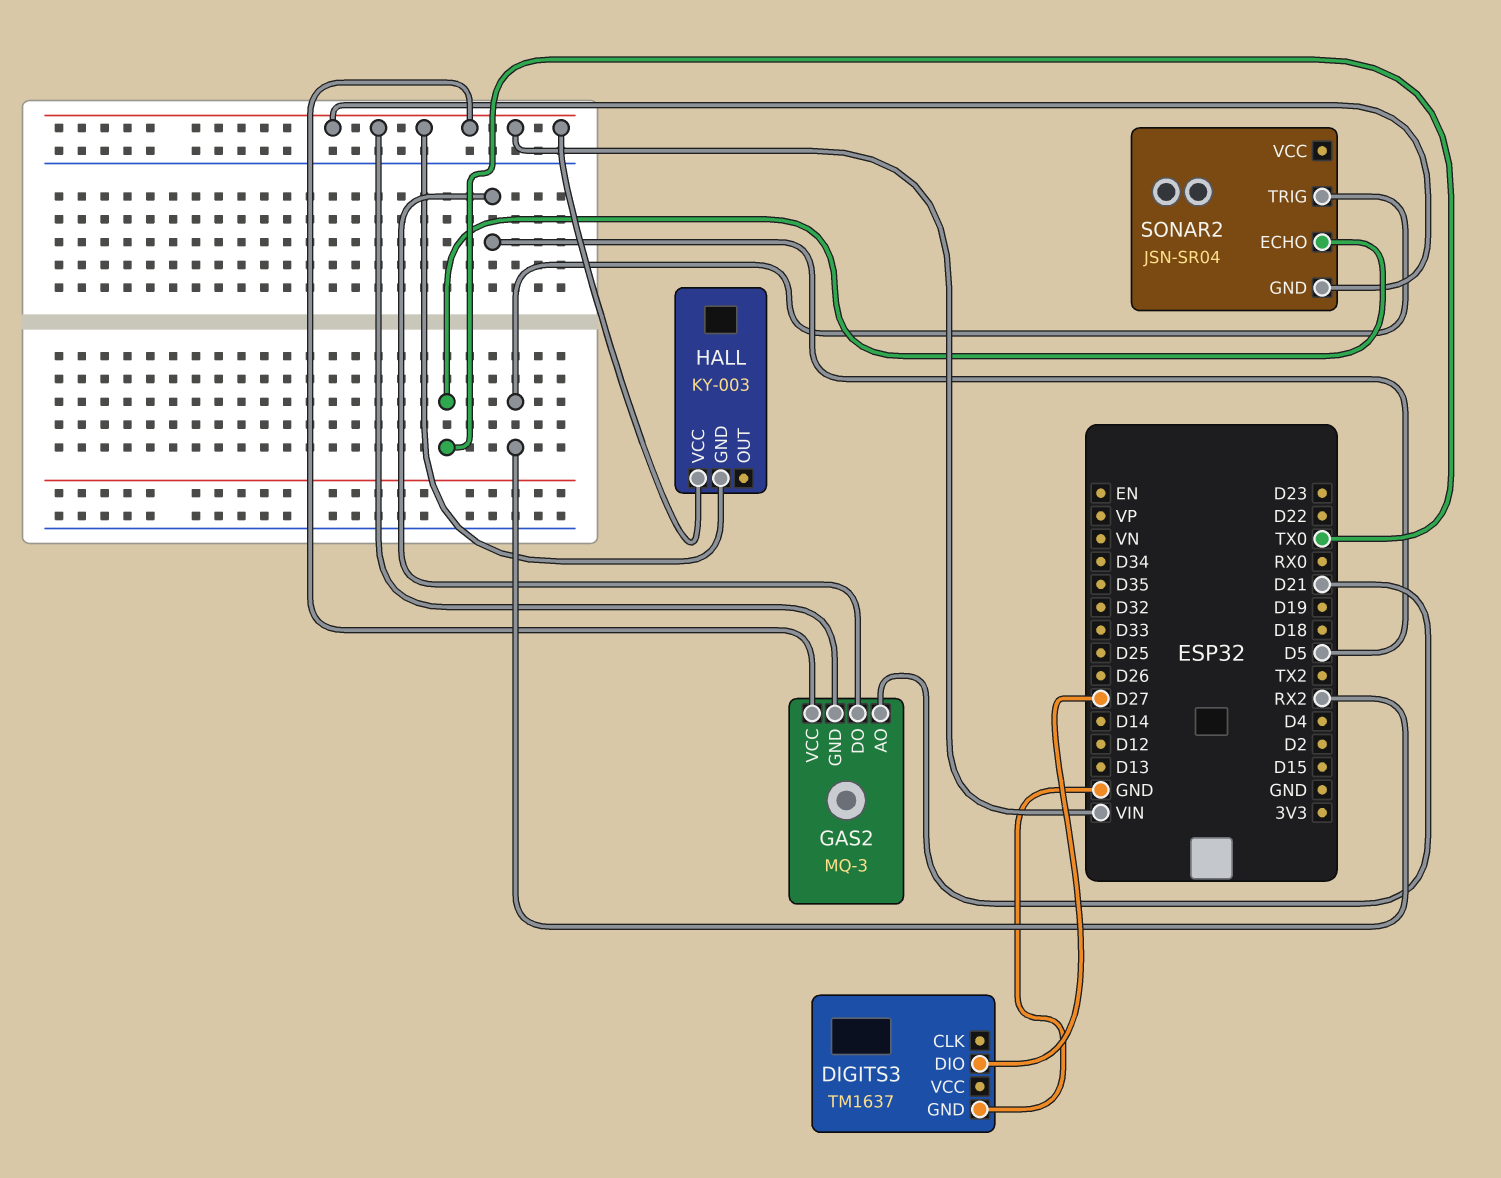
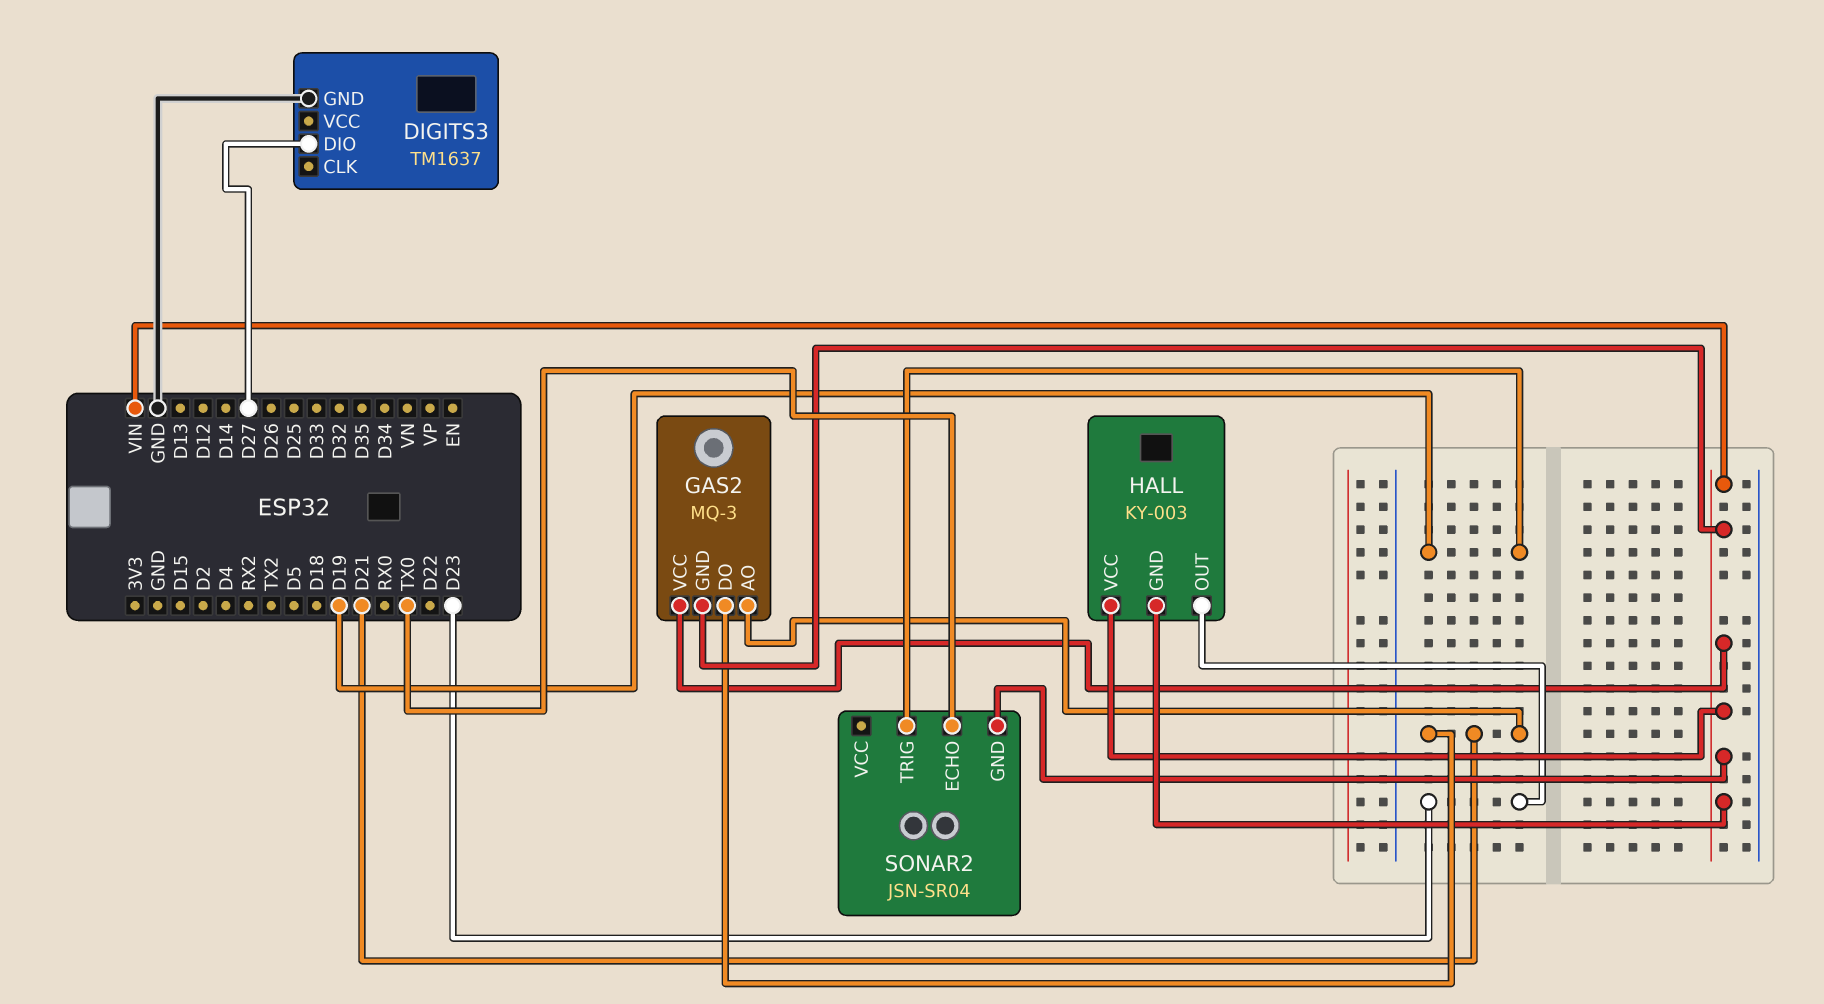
GAS2 pin DO: D5 -> D21
HALL pin OUT: none -> D23
SONAR2 pin TRIG: RX2 -> D19

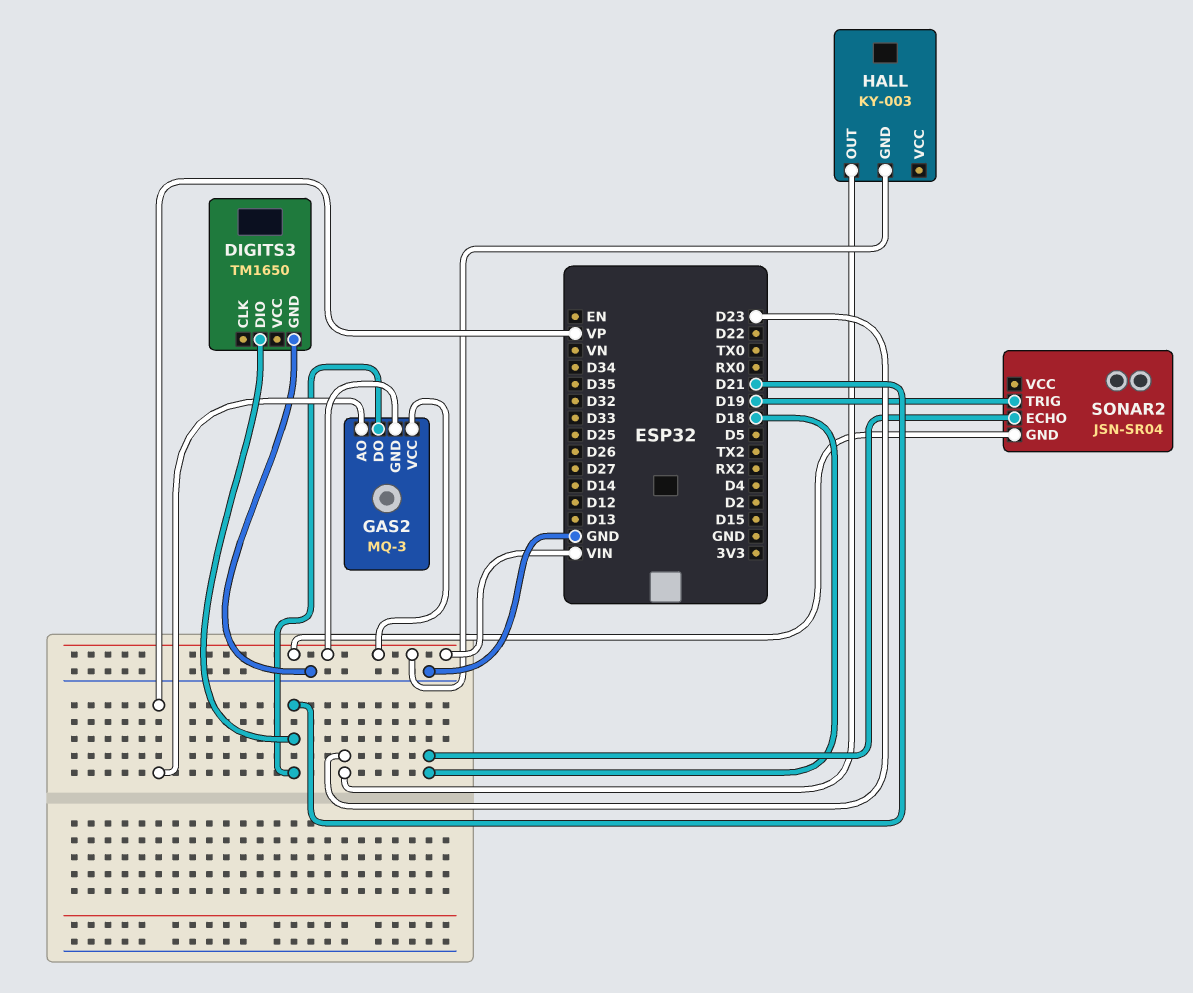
DIGITS3: TM1637 -> TM1650
DIGITS3 pin DIO: D27 -> D21
GAS2 pin AO: D21 -> VP
HALL pin VCC: VIN -> none
SONAR2 pin ECHO: TX0 -> D18

